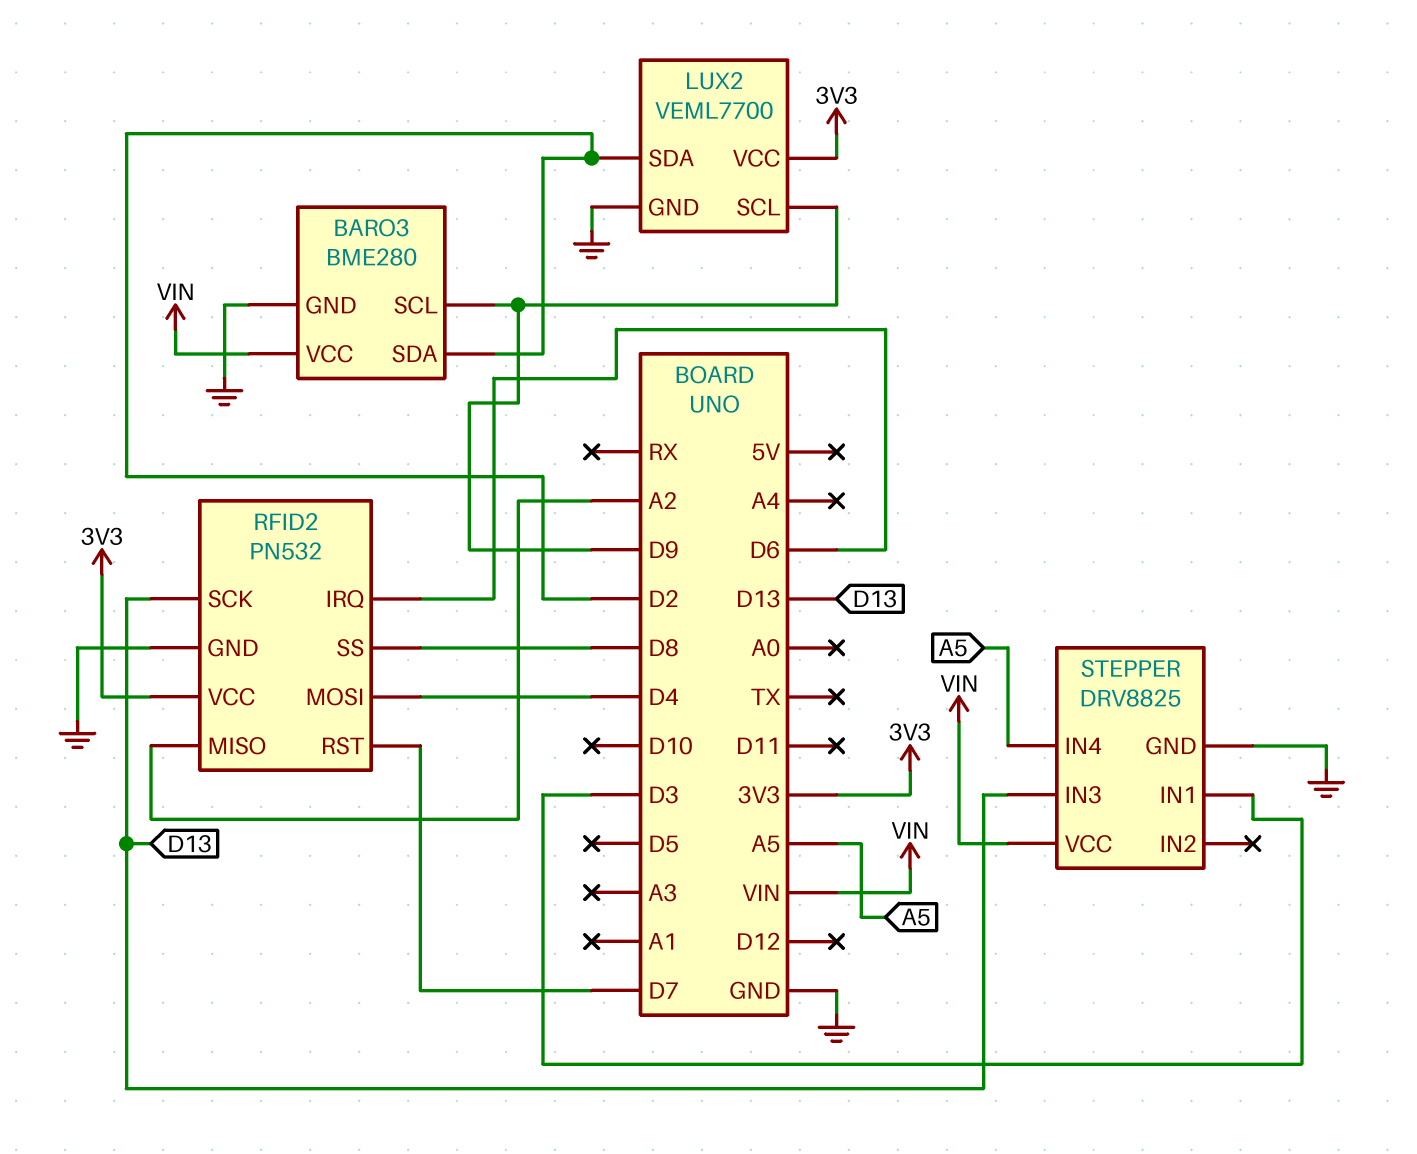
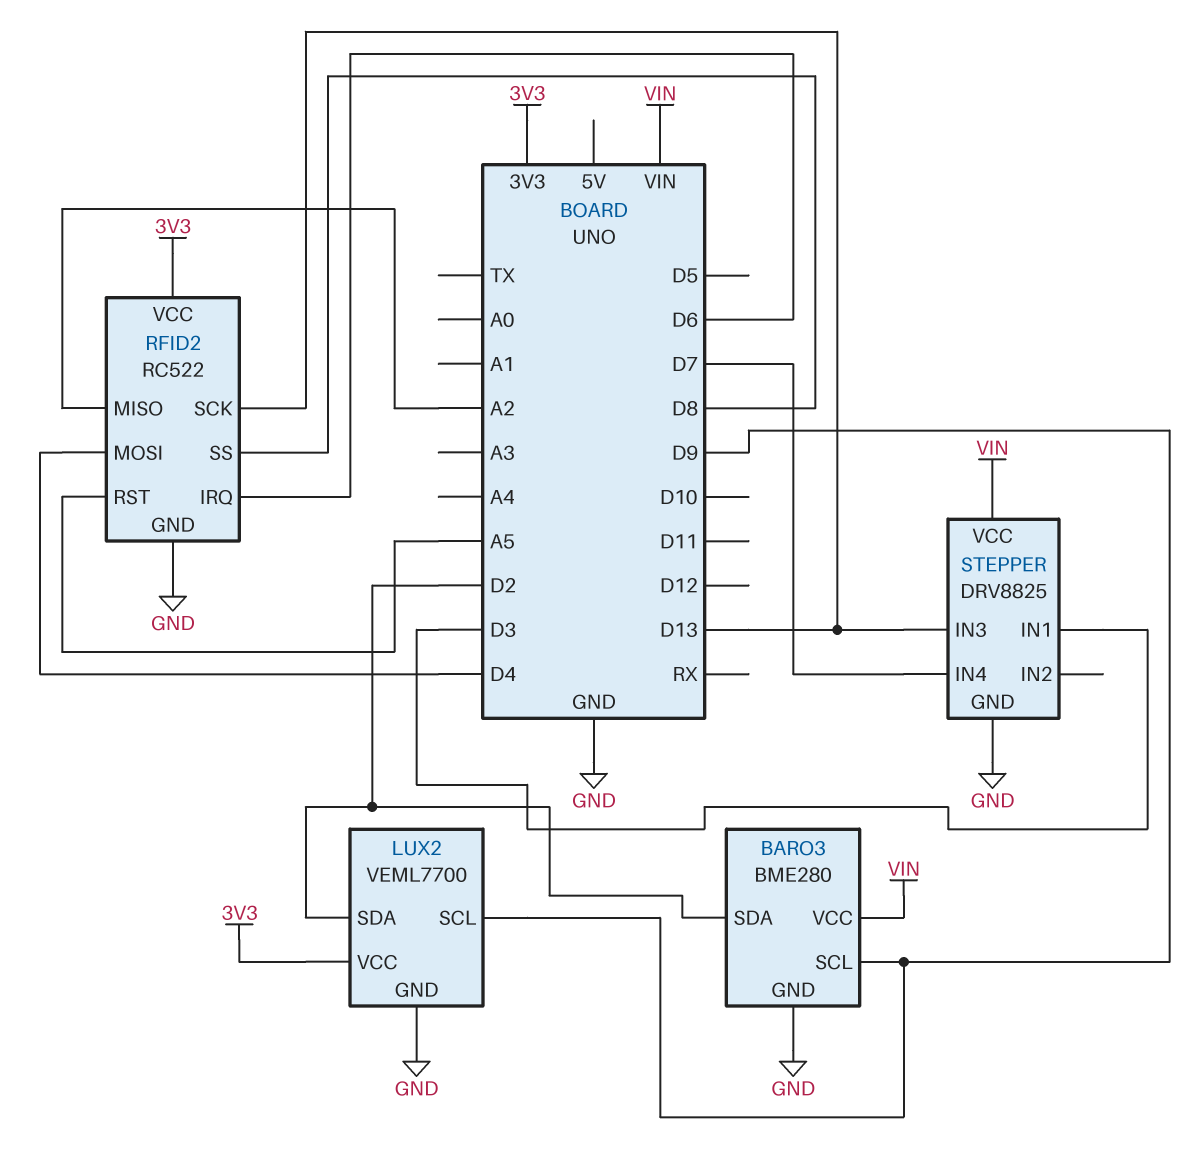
RFID2: PN532 -> RC522
RFID2 pin RST: D7 -> A5
STEPPER pin IN4: A5 -> D7

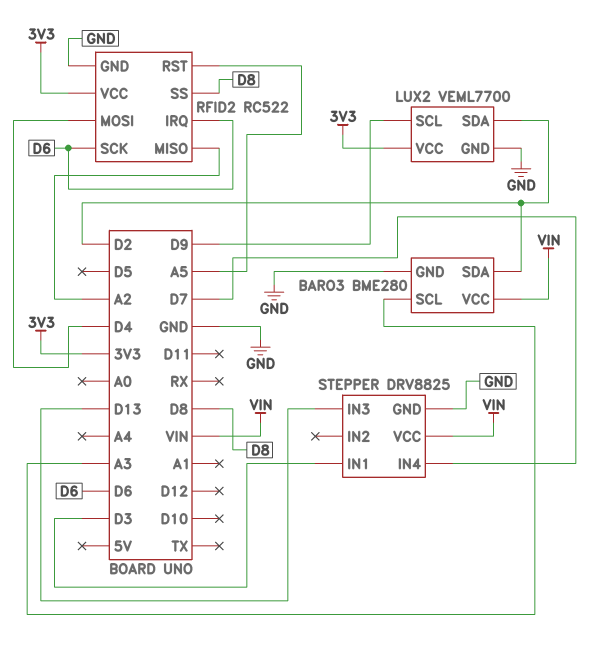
BARO3 pin SCL: D9 -> A3
RFID2 pin SCK: D13 -> D6

